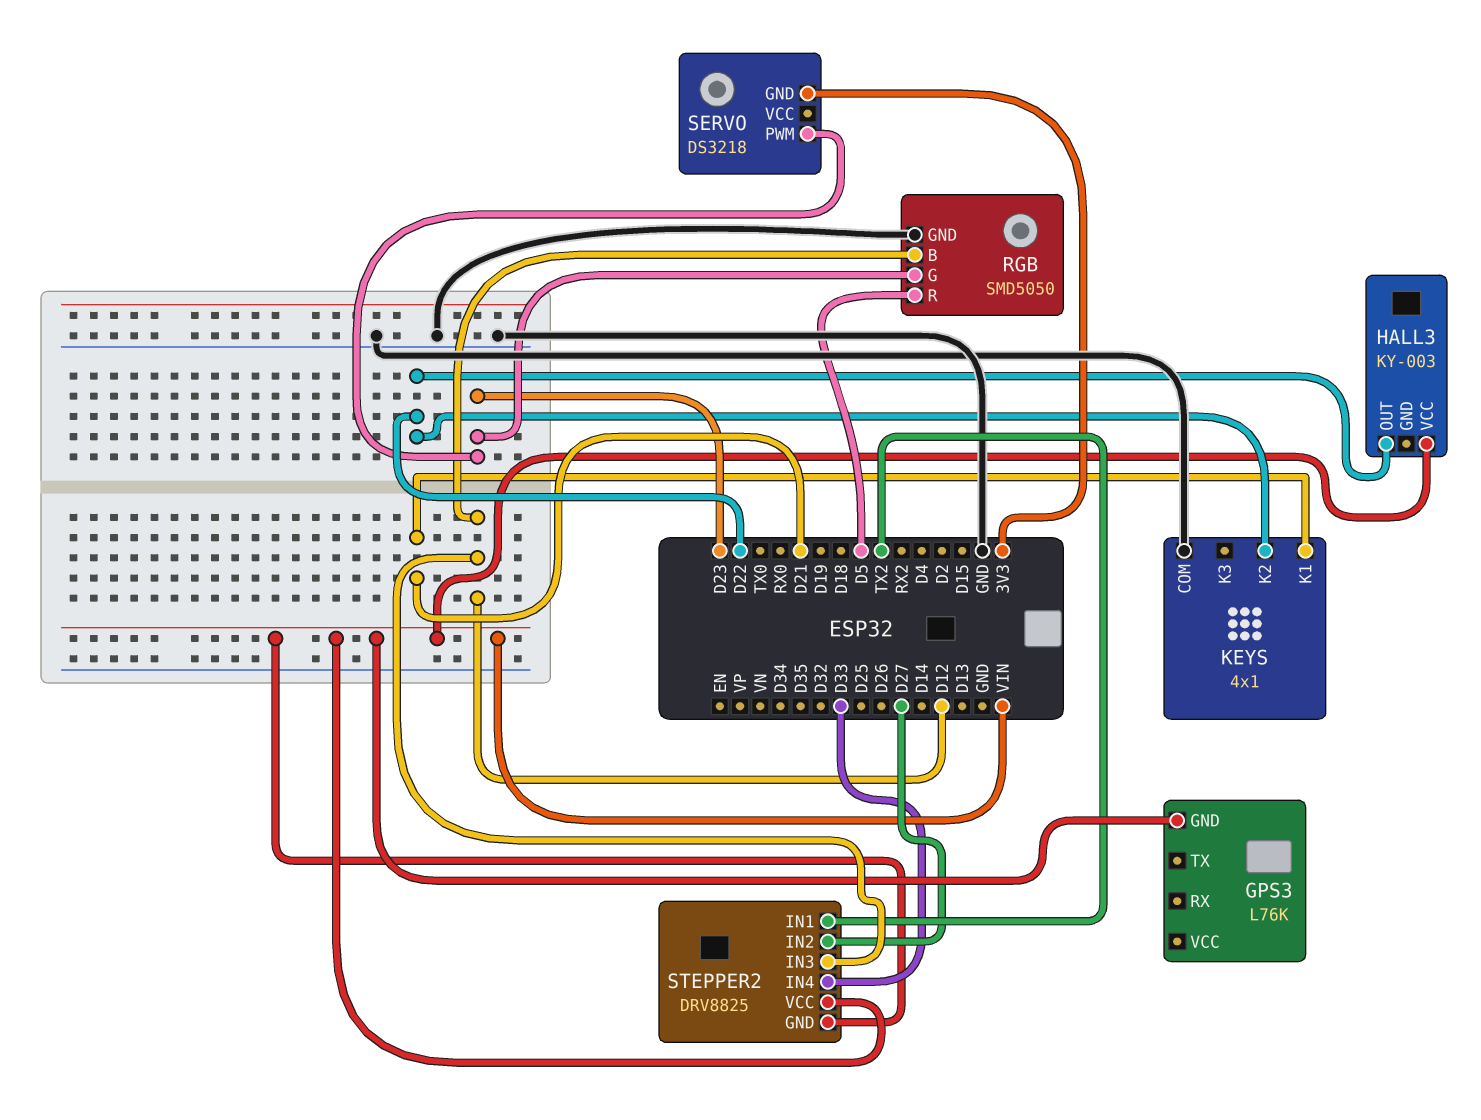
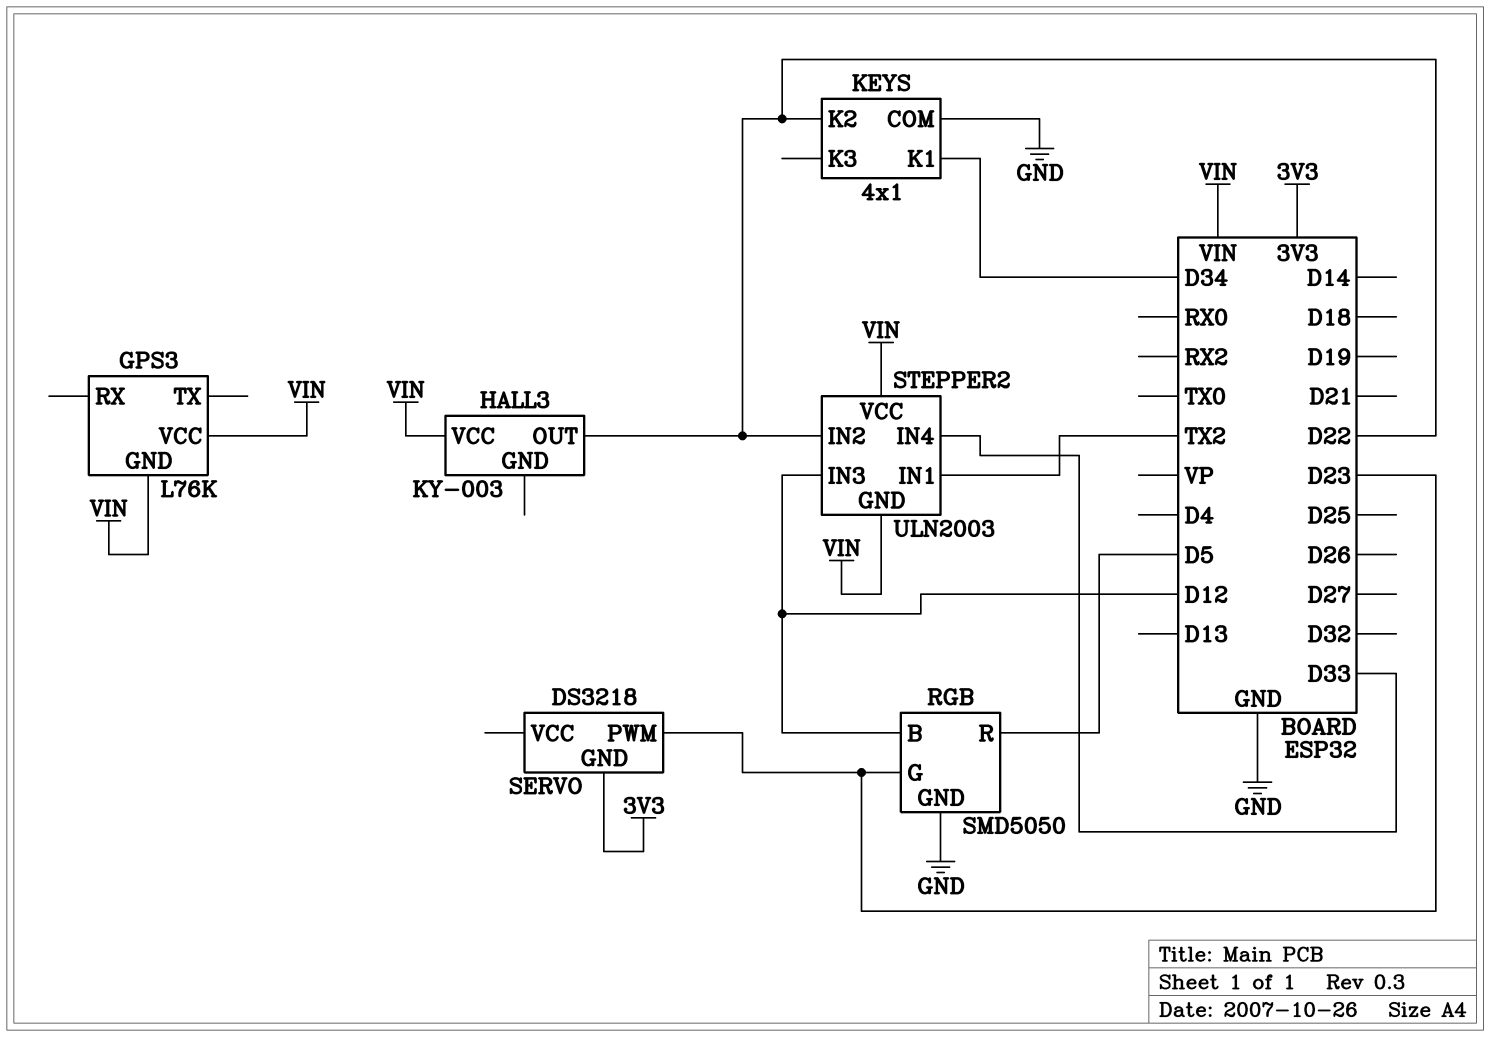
GPS3 pin VCC: none -> VIN
KEYS pin K1: D21 -> D34
STEPPER2: DRV8825 -> ULN2003
STEPPER2 pin IN2: D27 -> D22

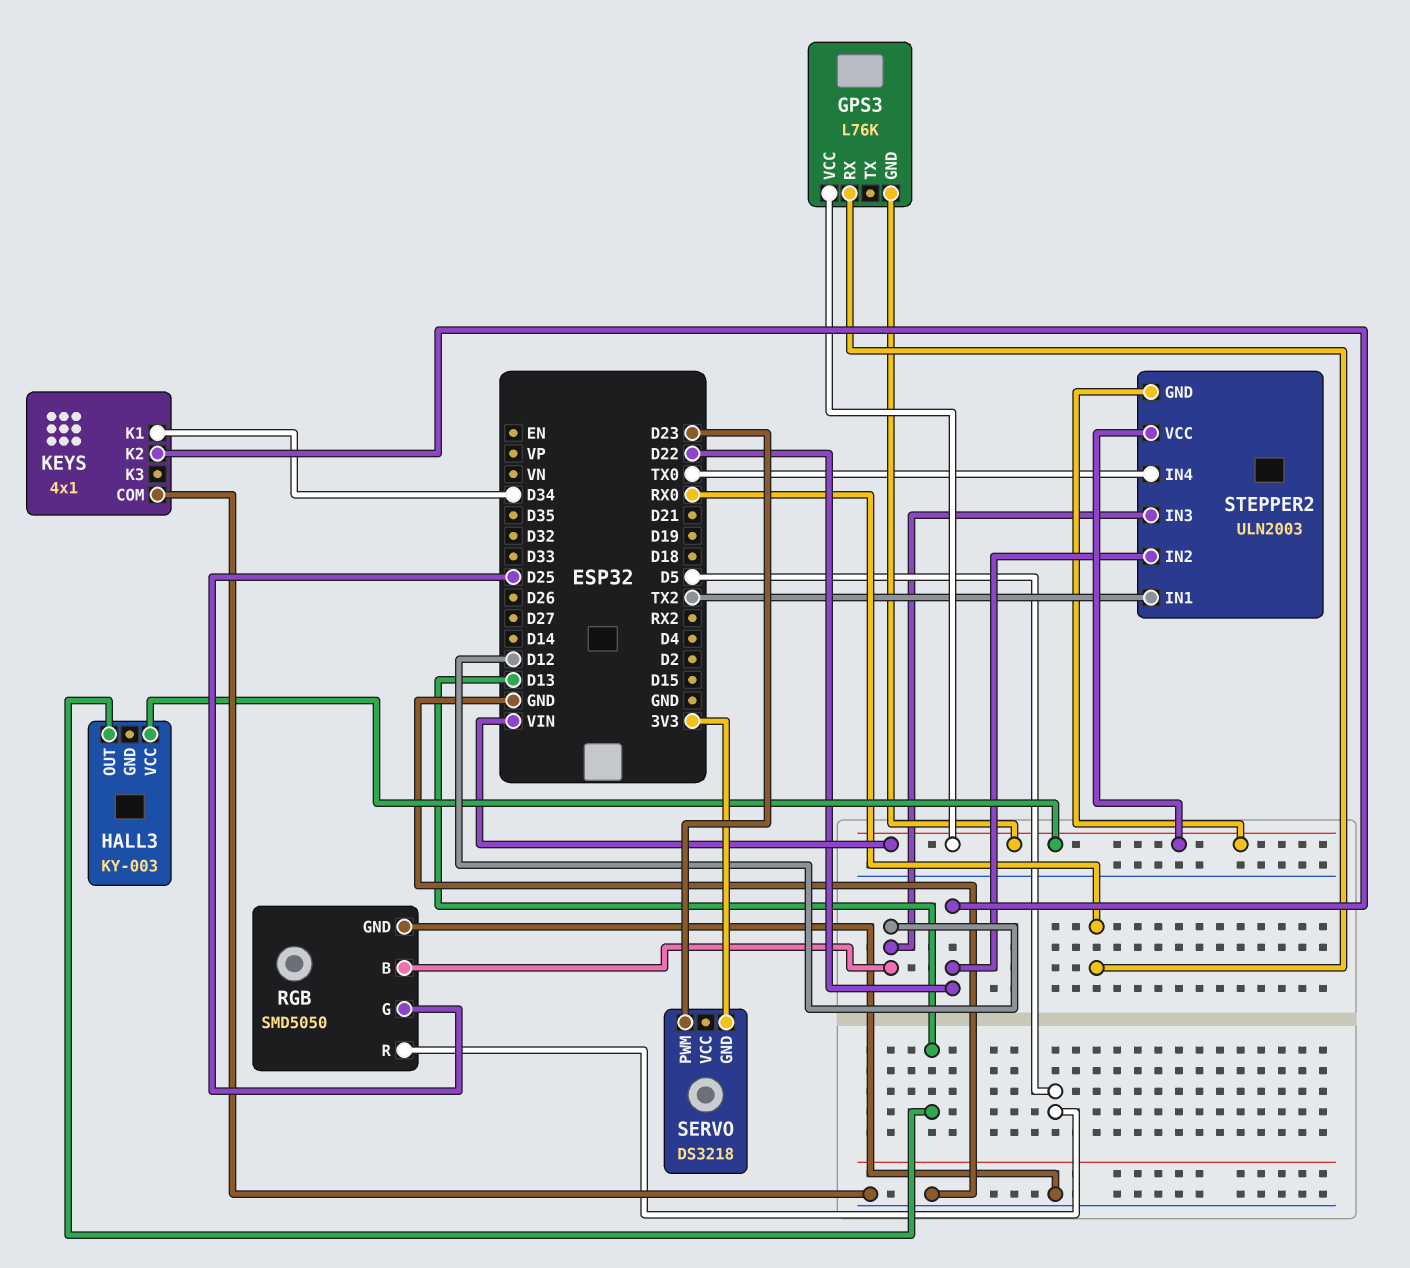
GPS3 pin RX: none -> RX0
HALL3 pin OUT: D22 -> D13
RGB pin G: D23 -> D25
STEPPER2 pin IN4: D33 -> TX0

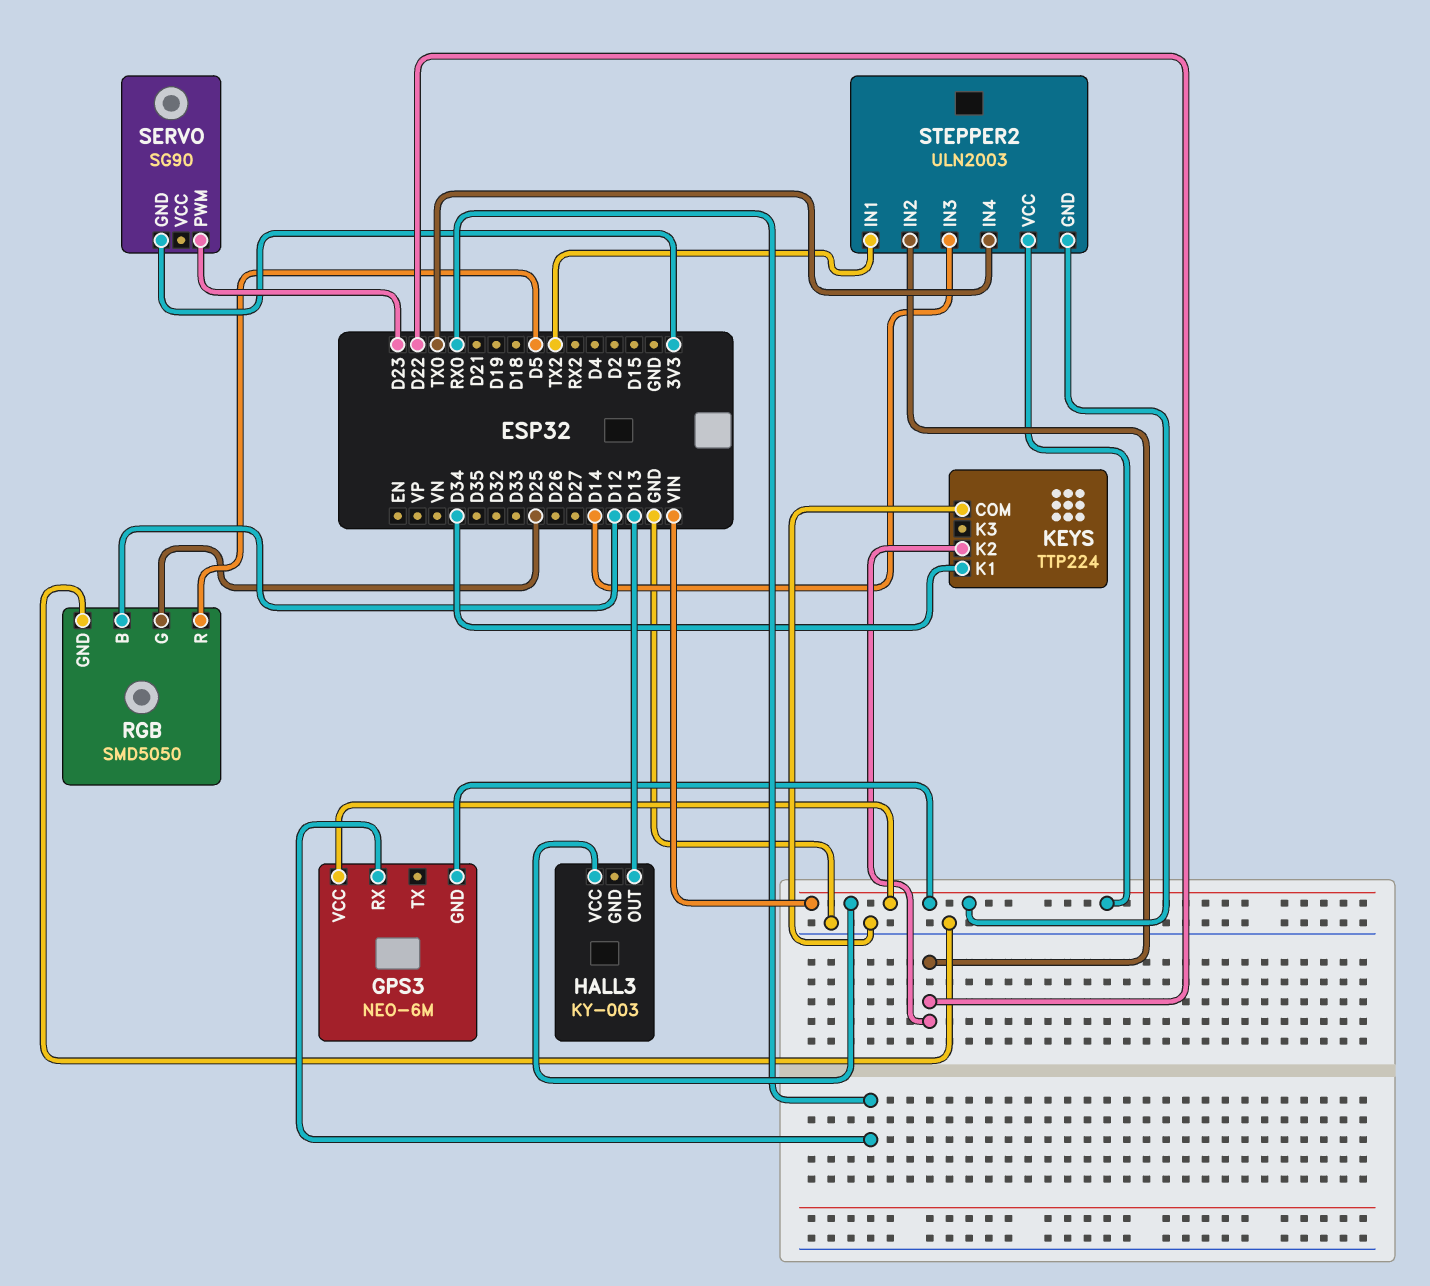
GPS3: L76K -> NEO-6M
KEYS: 4x1 -> TTP224
SERVO: DS3218 -> SG90
STEPPER2 pin IN3: D12 -> D14

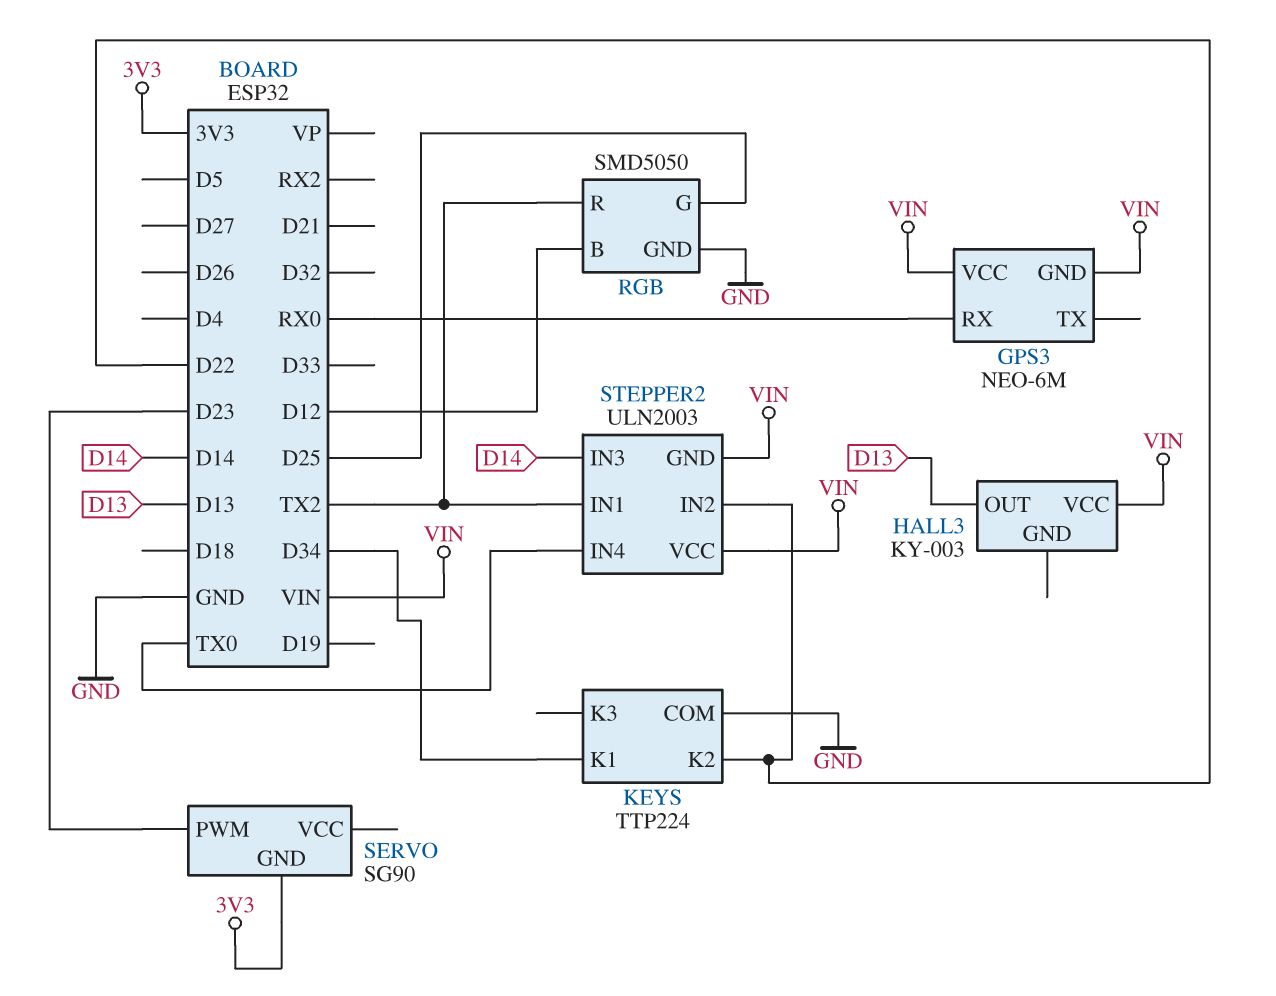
RGB pin R: D5 -> TX2

